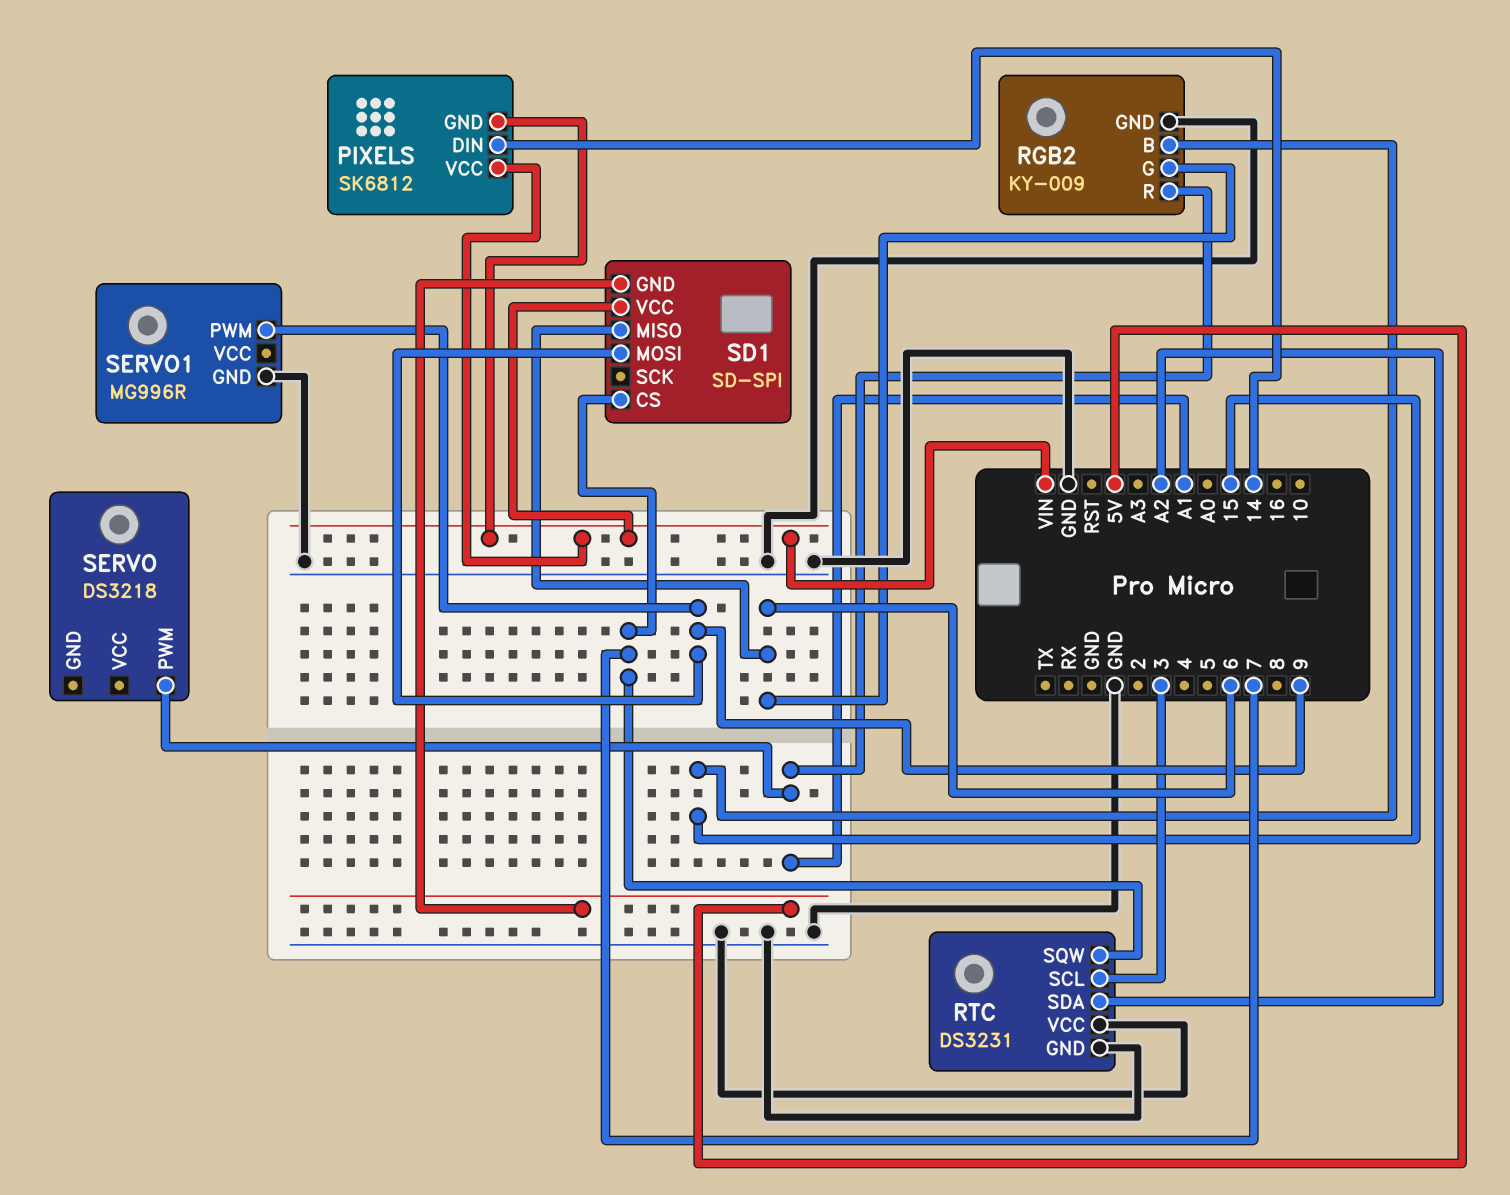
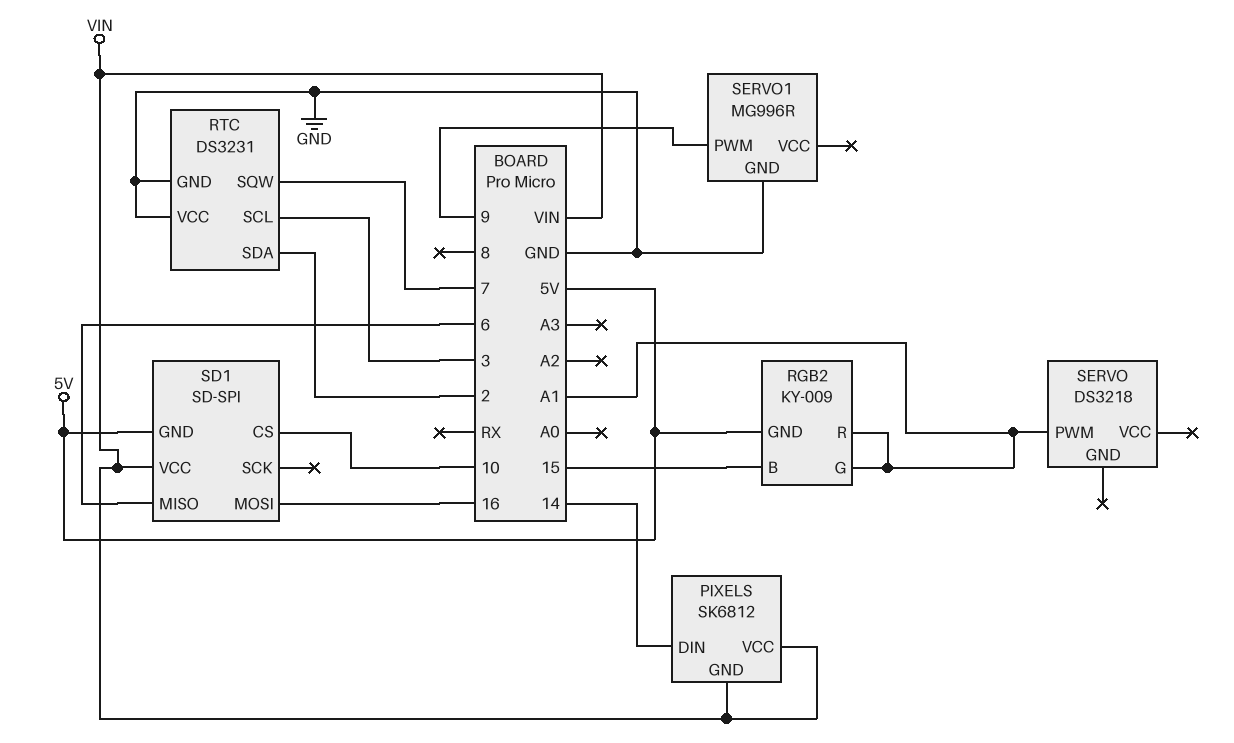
RGB2 pin G: 6 -> A1
RGB2 pin GND: GND -> 5V
RTC pin SDA: A2 -> 2
SD1 pin CS: 7 -> 10
SD1 pin MOSI: 9 -> 16

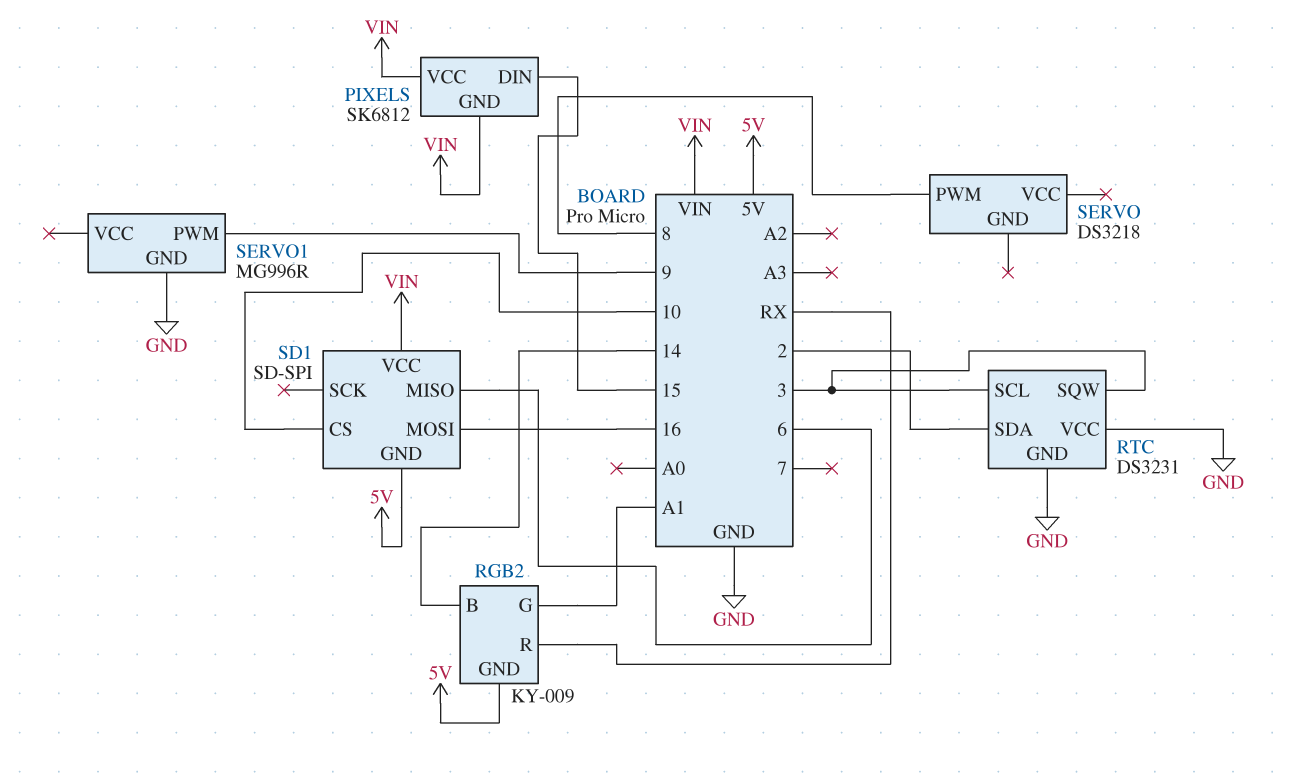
PIXELS pin DIN: 14 -> 15
RGB2 pin B: 15 -> 14
RGB2 pin R: A1 -> RX
RTC pin SQW: 7 -> 3
SERVO pin PWM: A1 -> 8

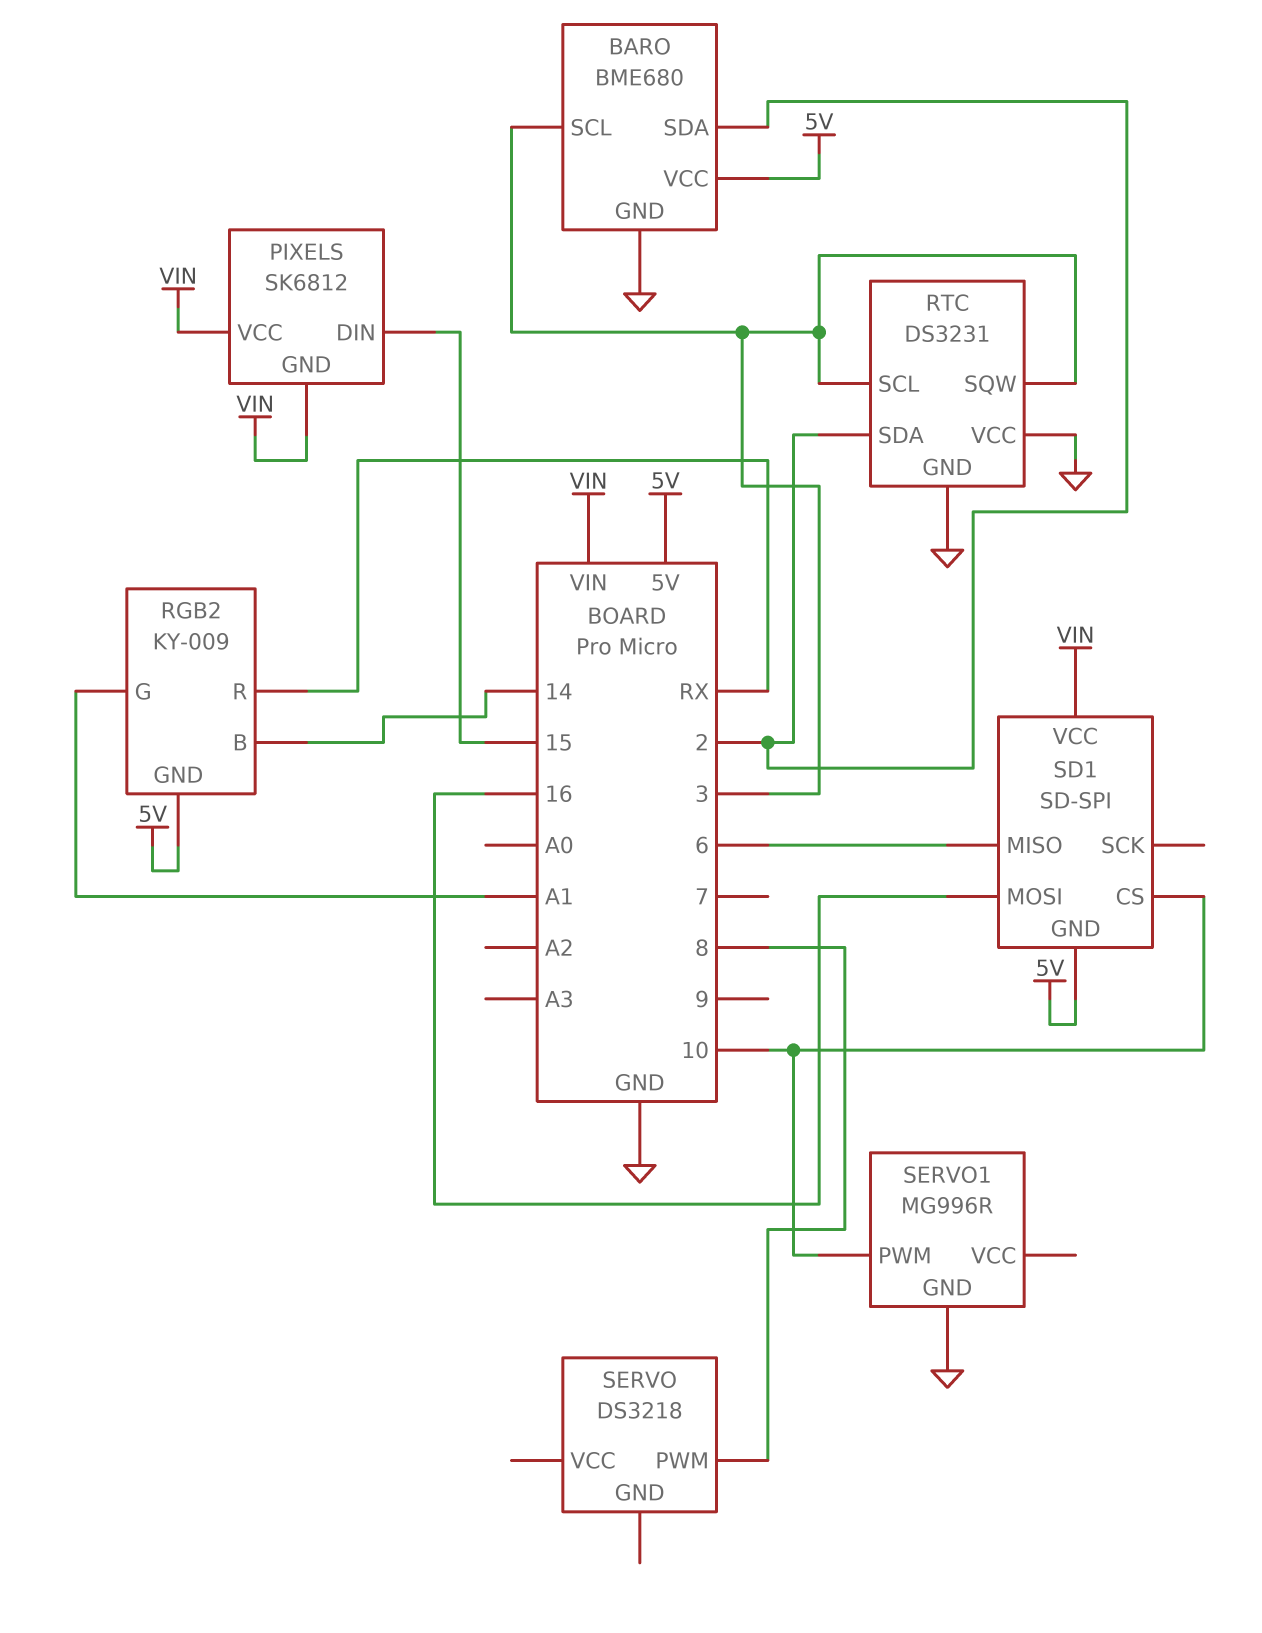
BARO: none -> BME680
BARO pin GND: none -> GND
BARO pin SCL: none -> 3
BARO pin SDA: none -> 2
BARO pin VCC: none -> 5V
SERVO1 pin PWM: 9 -> 10

